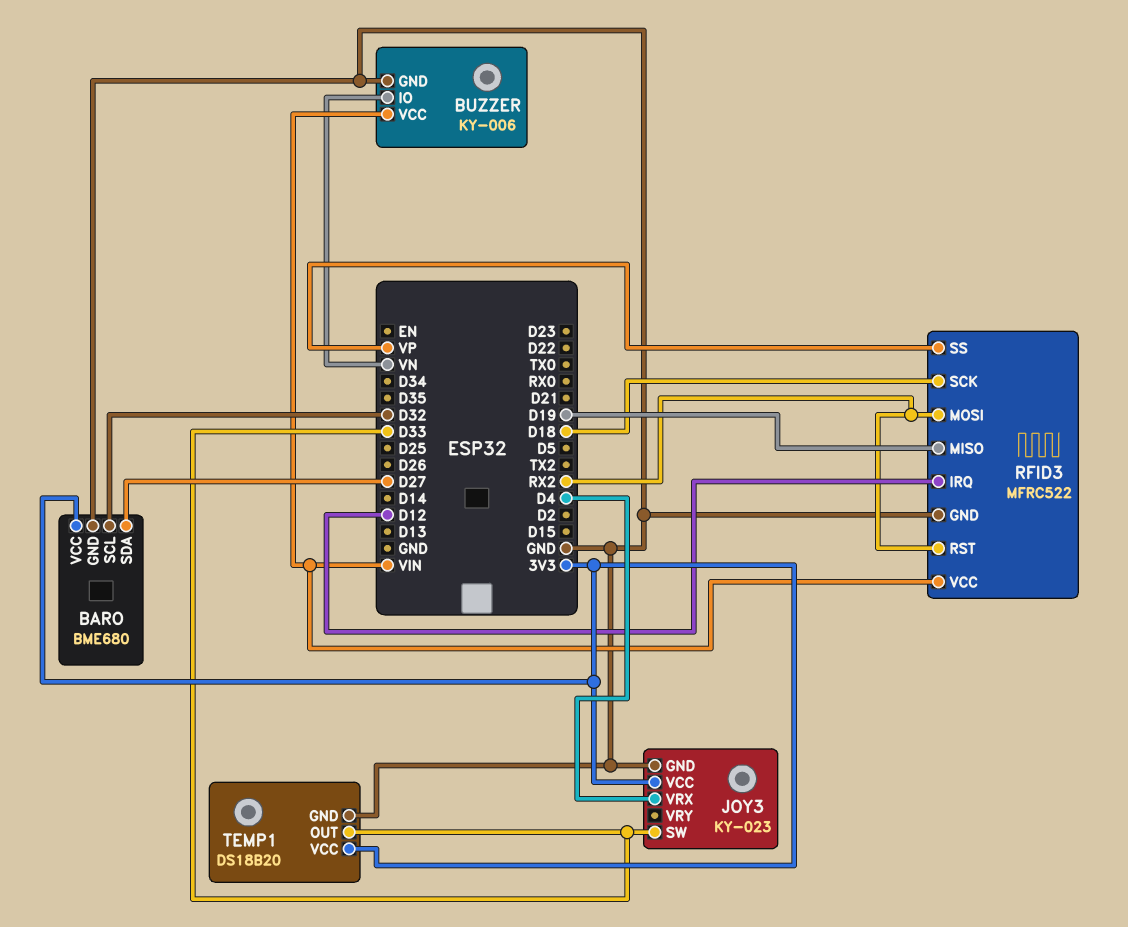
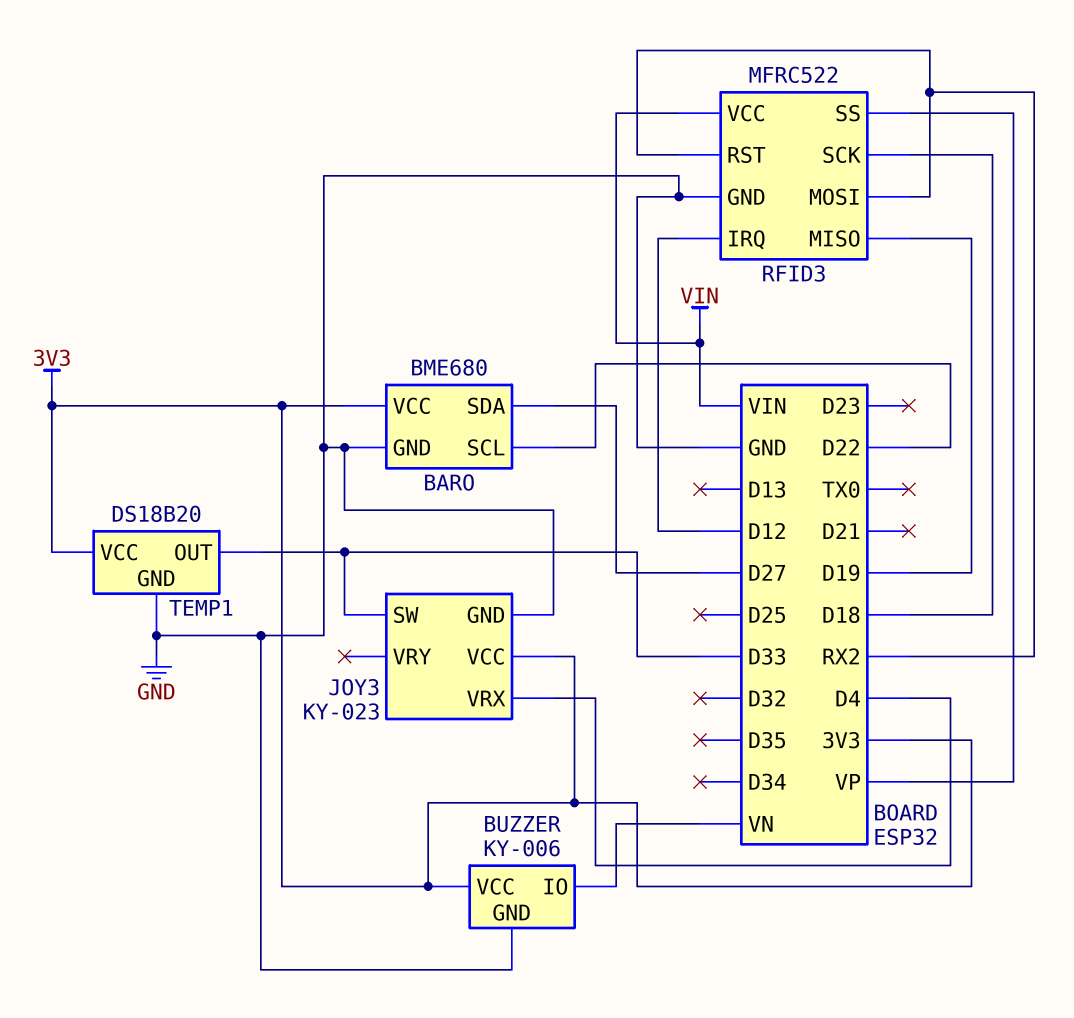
BARO pin SCL: D32 -> D22
BUZZER pin VCC: VIN -> 3V3

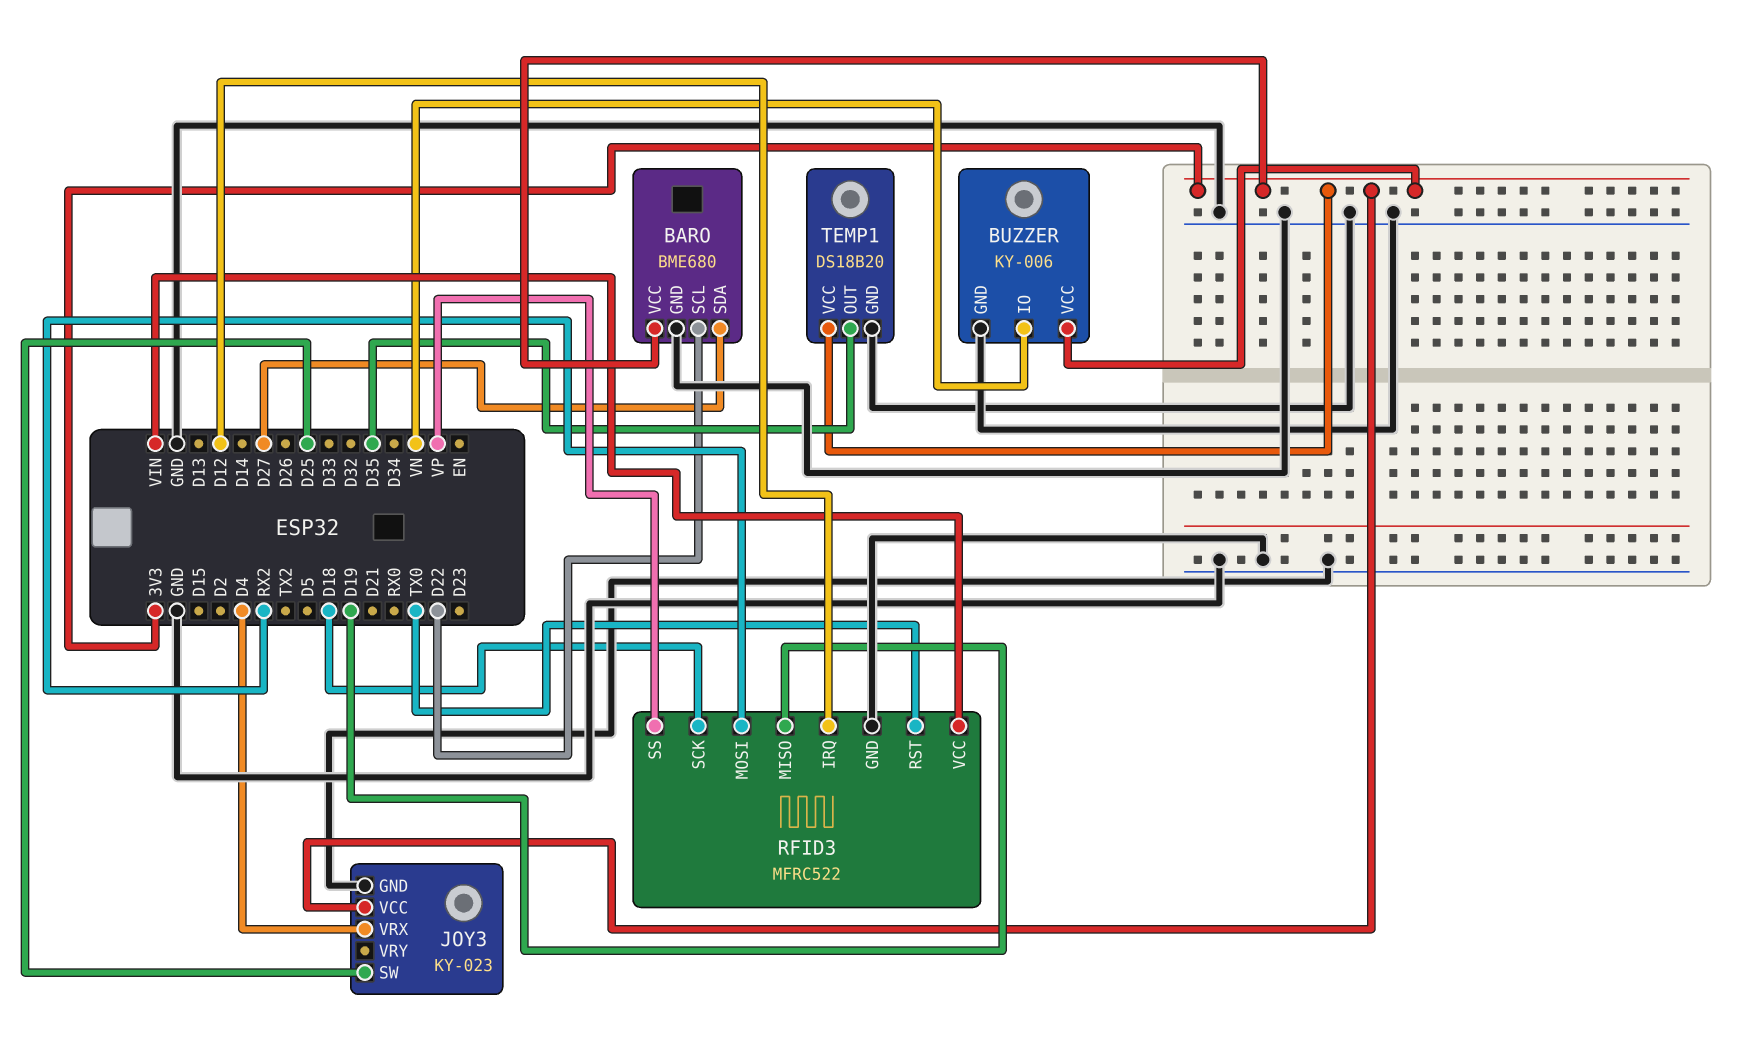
JOY3 pin SW: D33 -> D25
RFID3 pin RST: RX2 -> TX0
TEMP1 pin OUT: D33 -> D35

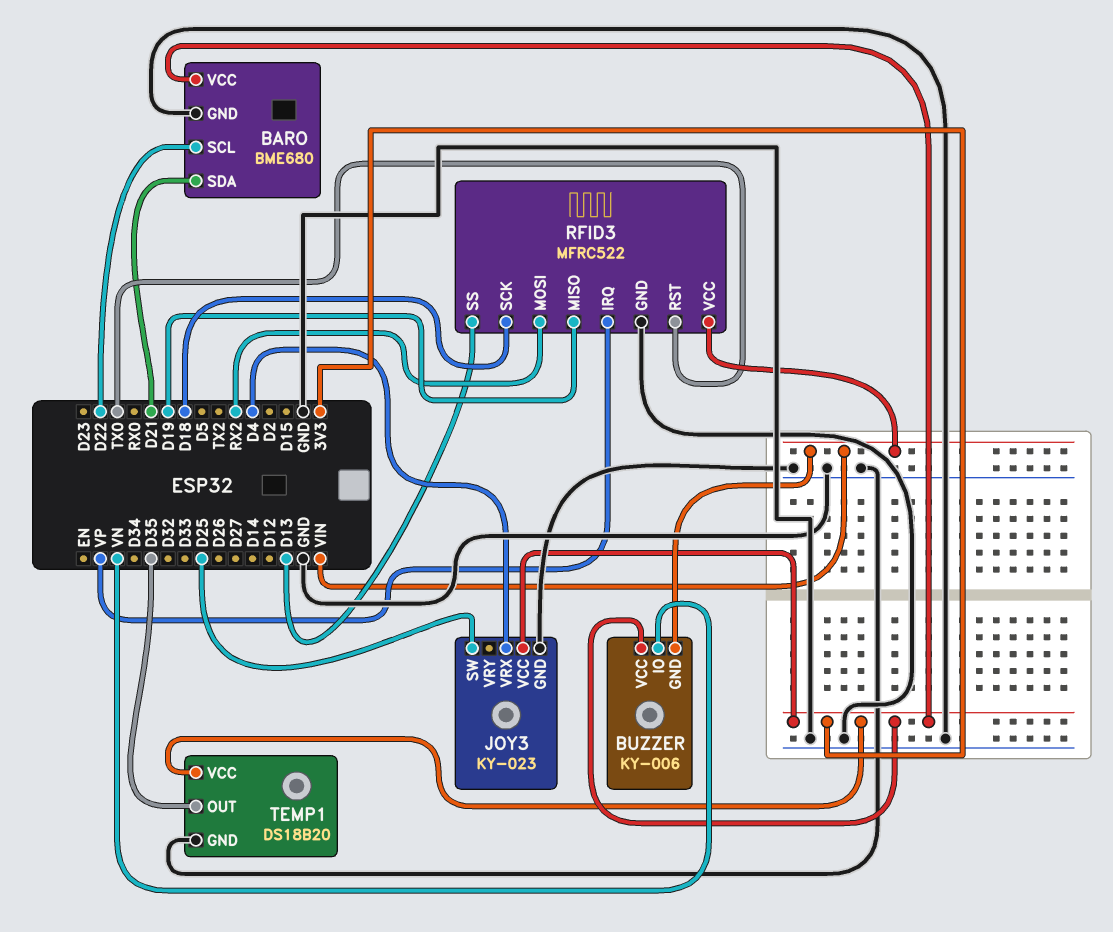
BARO pin SDA: D27 -> D21
BUZZER pin GND: GND -> VIN
RFID3 pin IRQ: D12 -> VP
RFID3 pin SS: VP -> D13

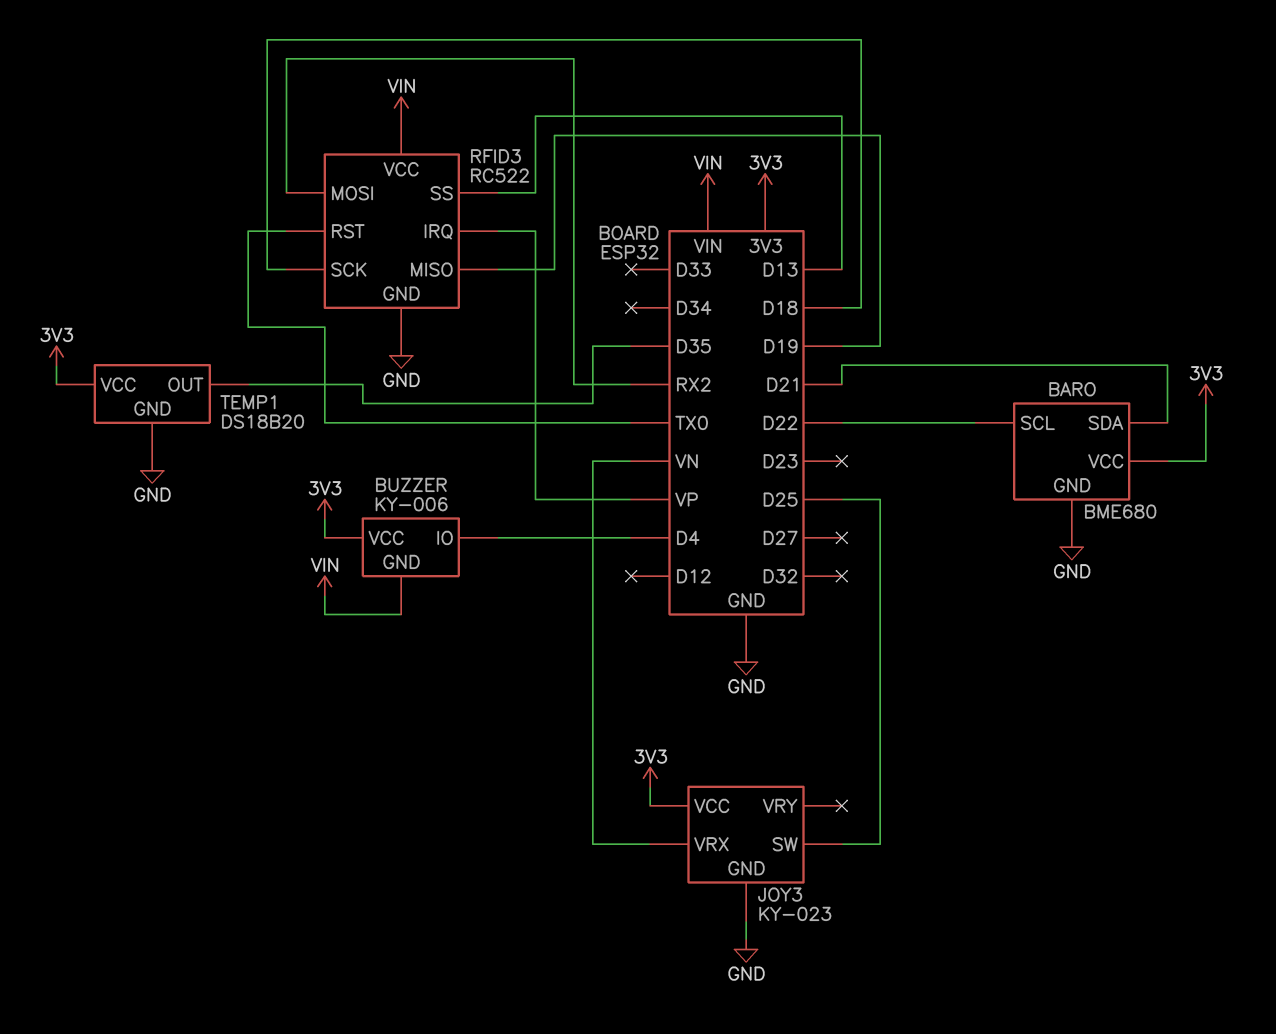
BUZZER pin IO: VN -> D4
JOY3 pin VRX: D4 -> VN
RFID3: MFRC522 -> RC522

